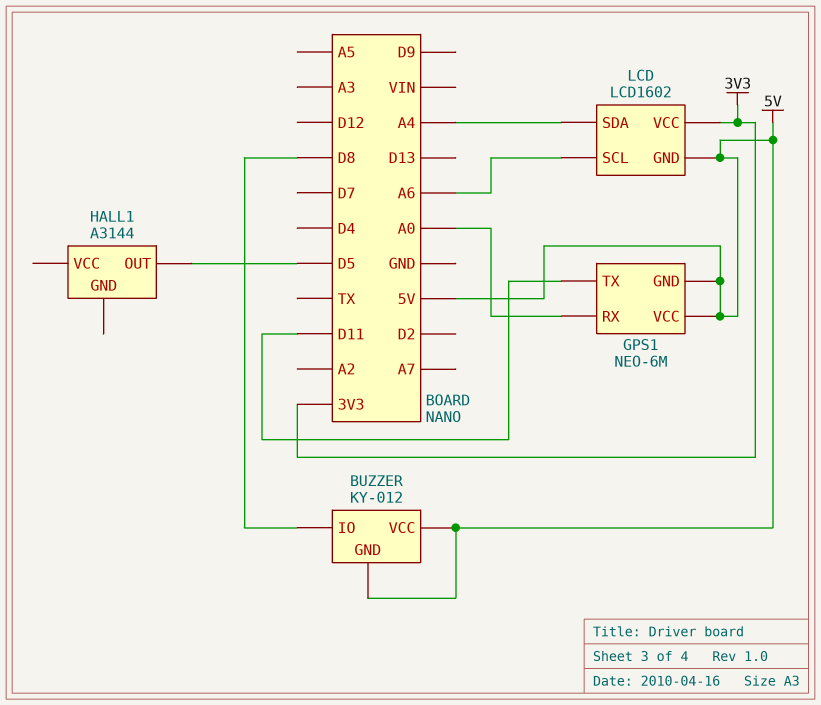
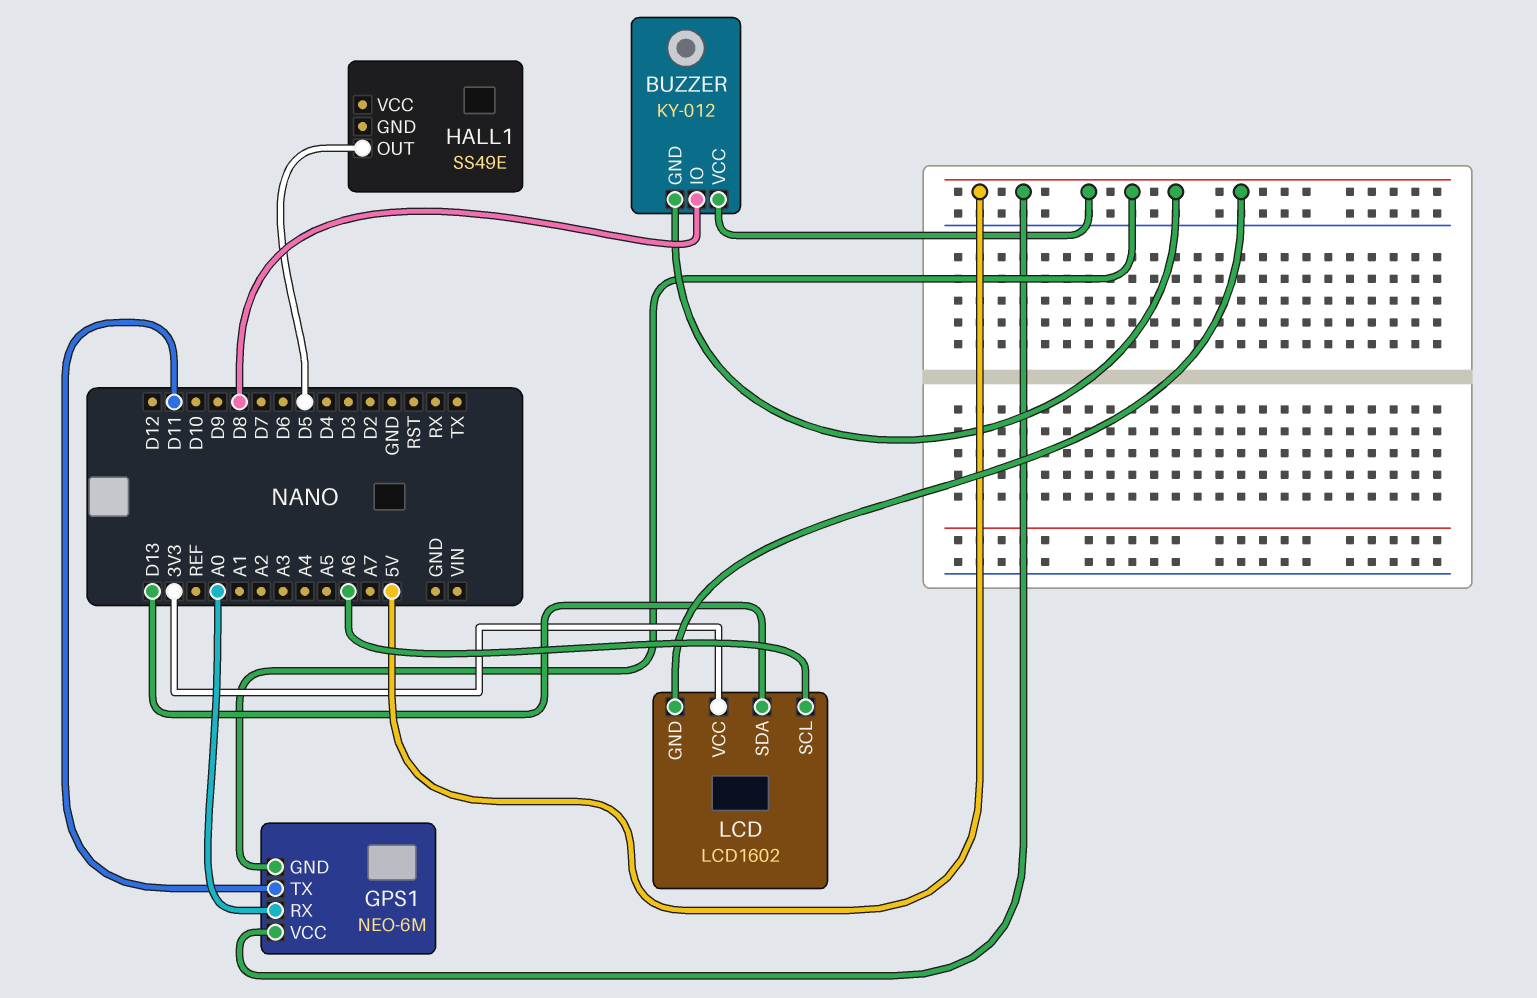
HALL1: A3144 -> SS49E
LCD pin SDA: A4 -> D13

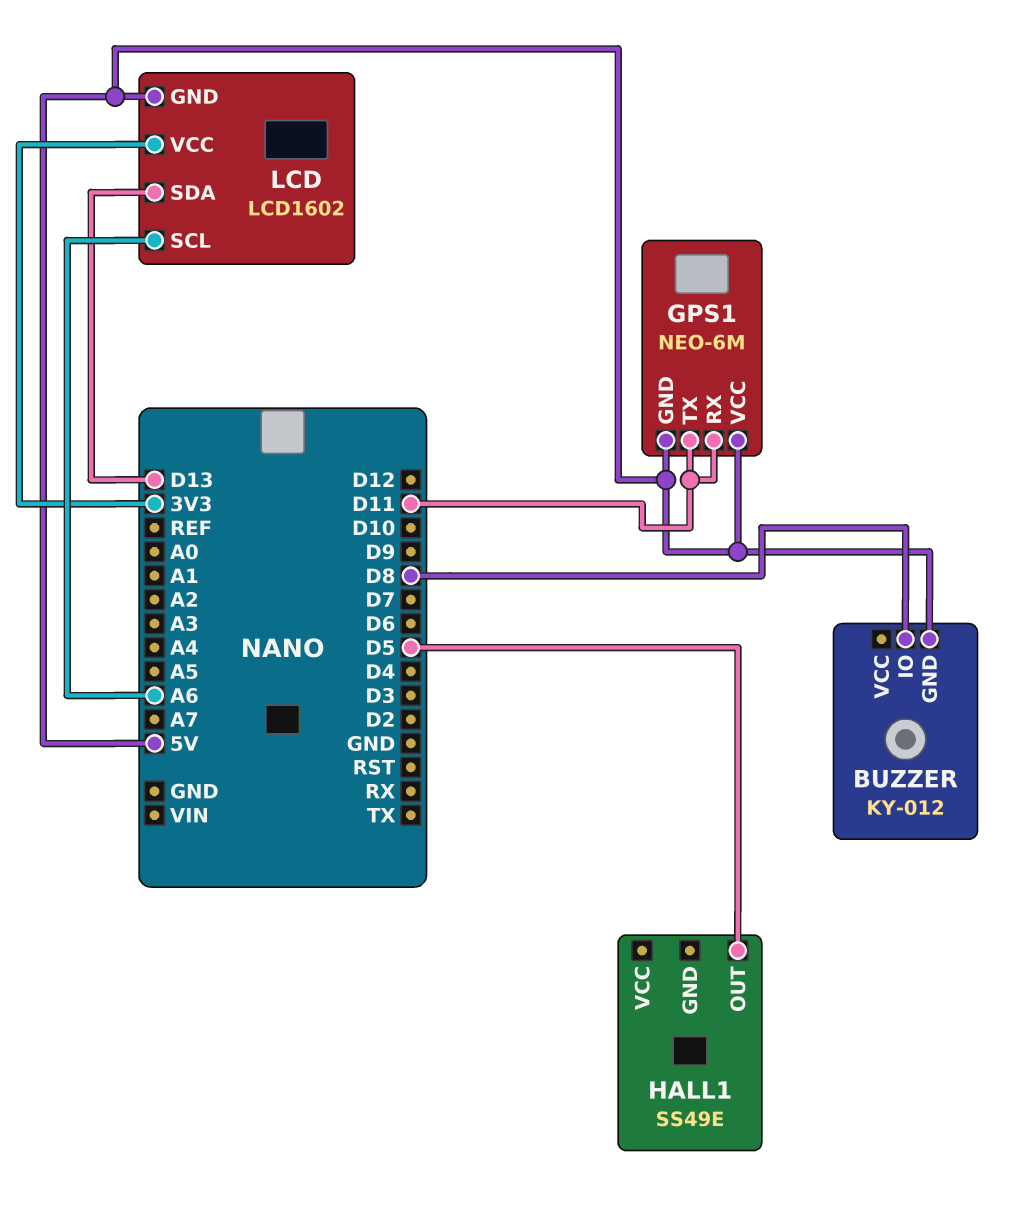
BUZZER pin VCC: 5V -> none
GPS1 pin RX: A0 -> D11

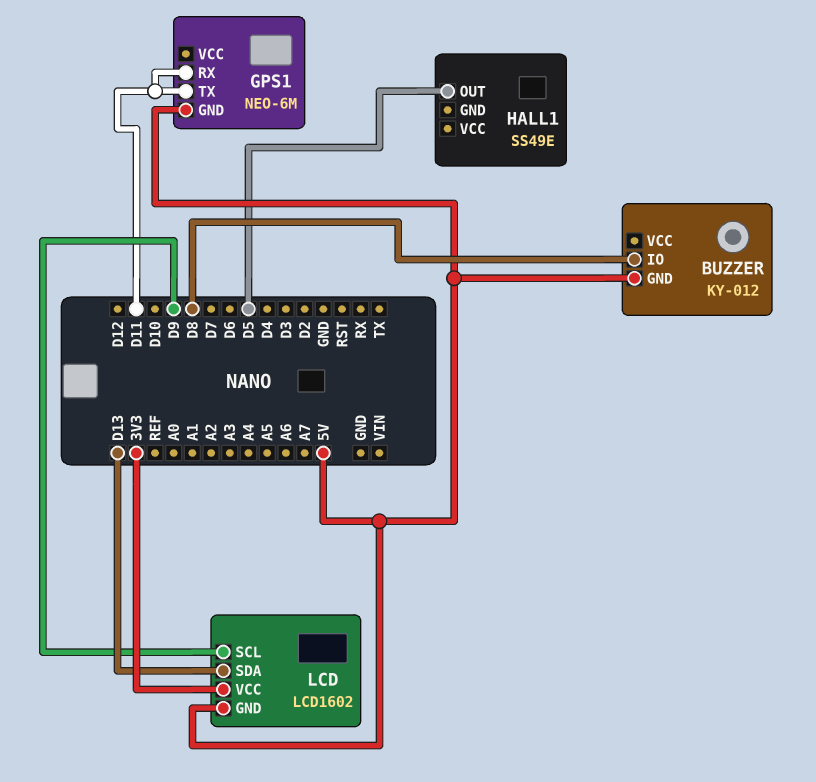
GPS1 pin VCC: 5V -> none
LCD pin SCL: A6 -> D9

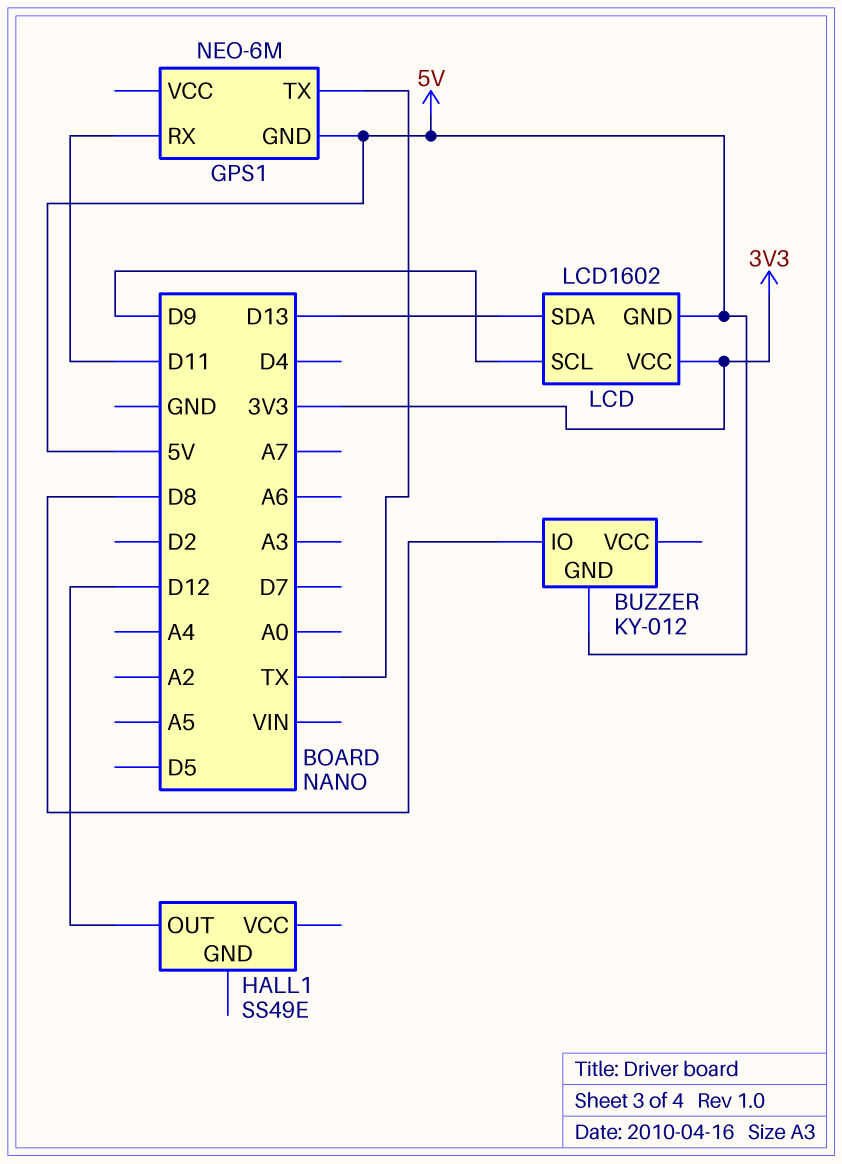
GPS1 pin TX: D11 -> TX
HALL1 pin OUT: D5 -> D12

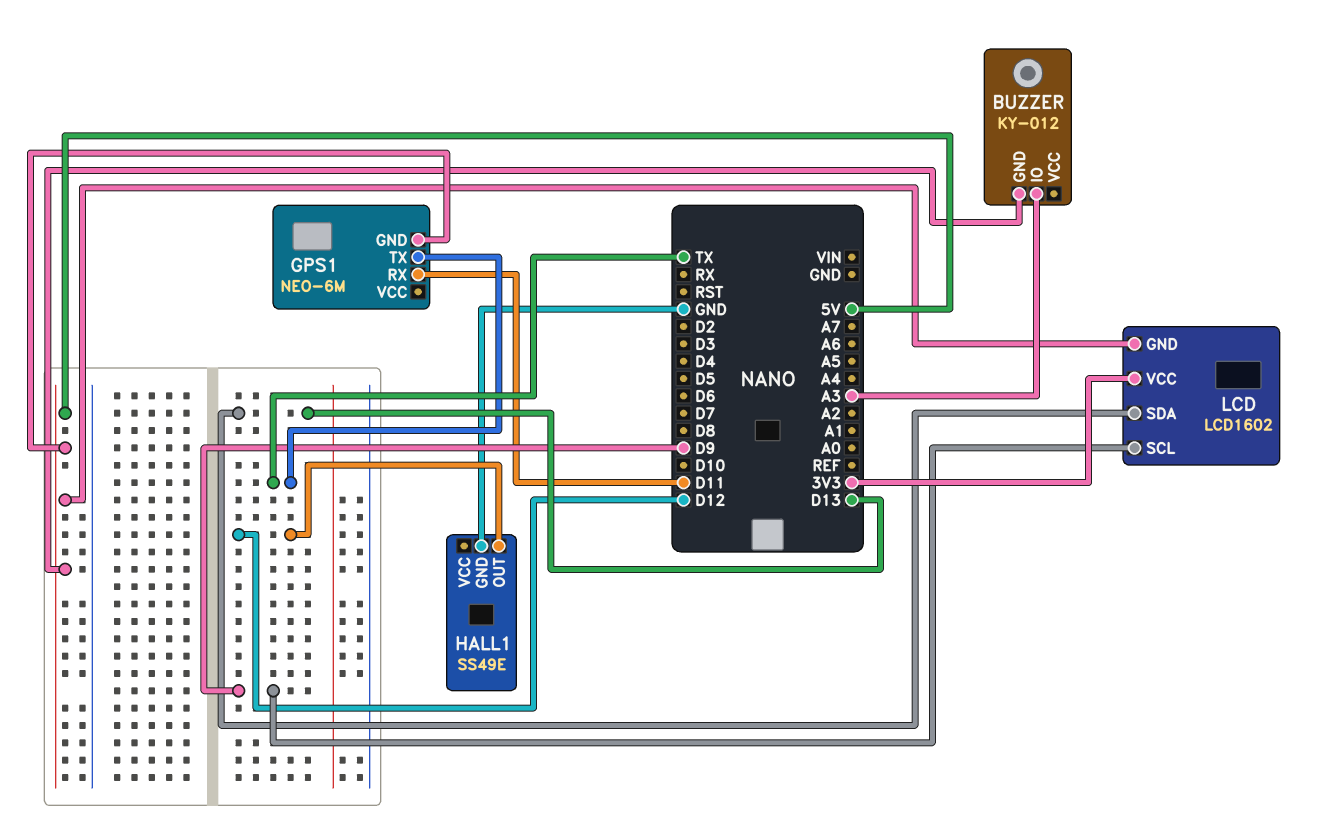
BUZZER pin IO: D8 -> A3
HALL1 pin GND: none -> GND

